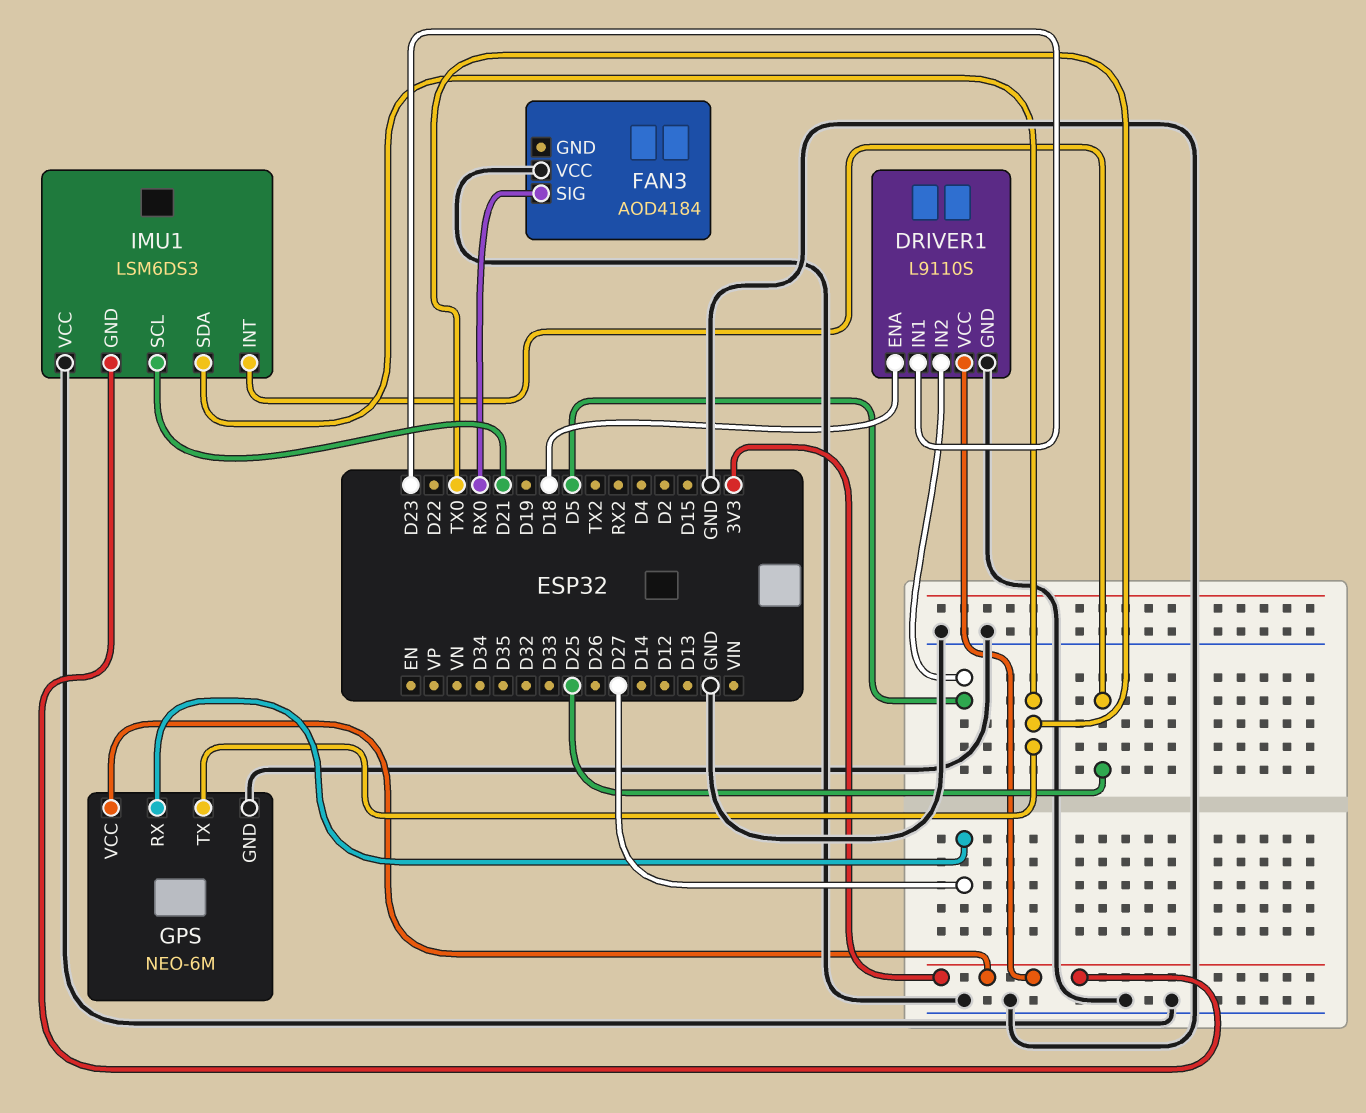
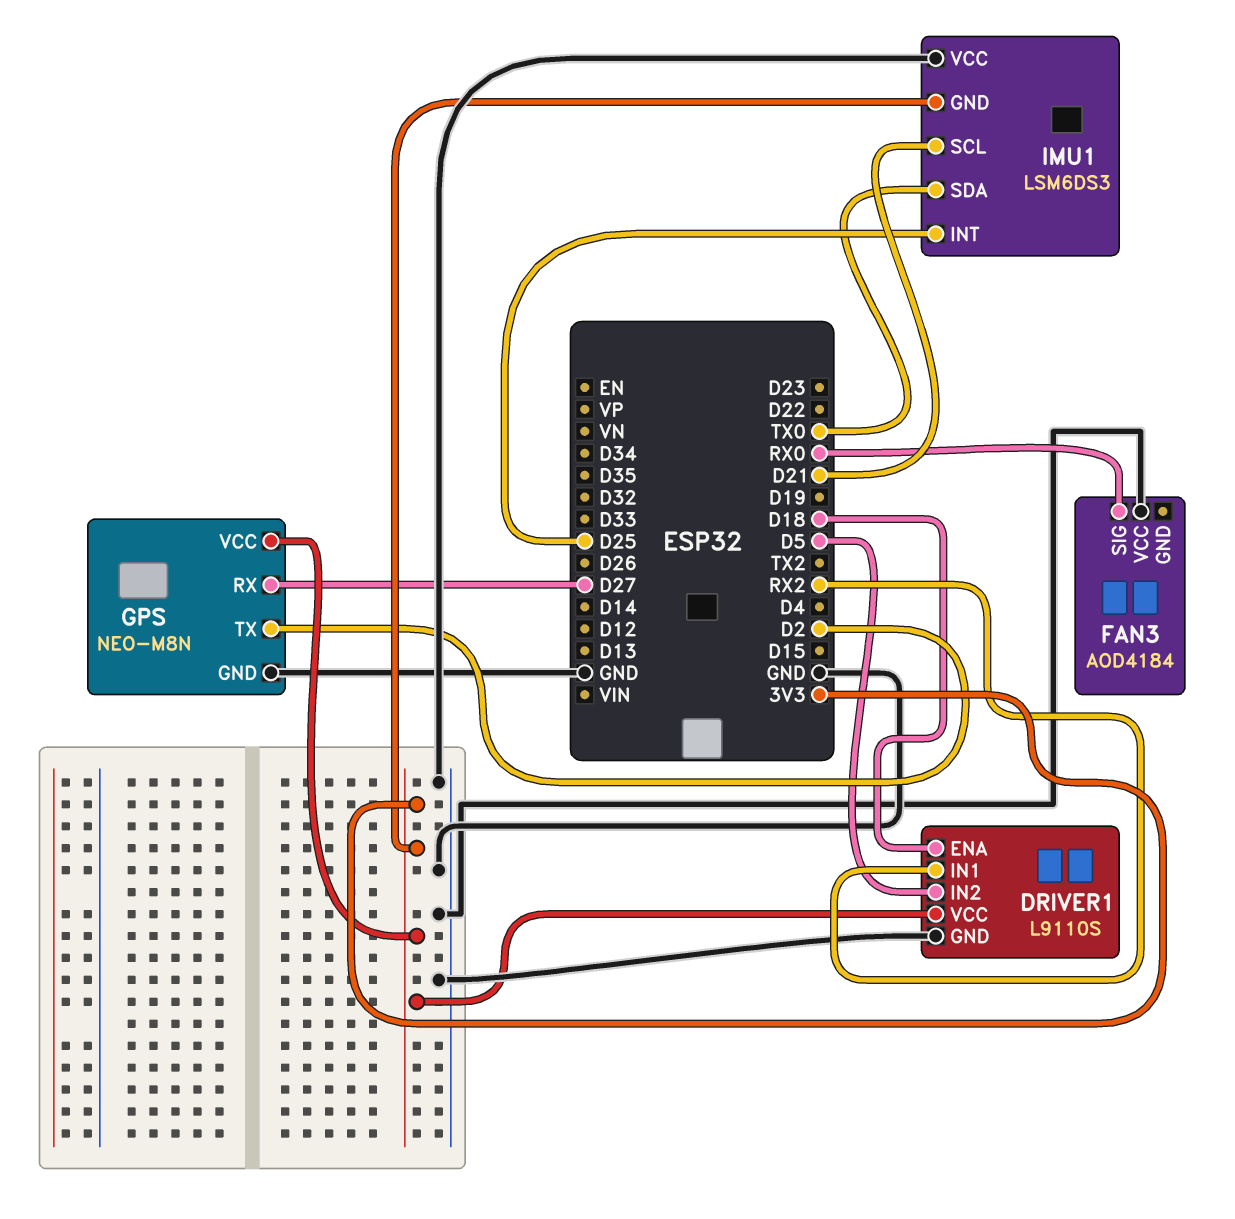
DRIVER1 pin IN1: D23 -> RX2
GPS: NEO-6M -> NEO-M8N
GPS pin TX: TX0 -> D2

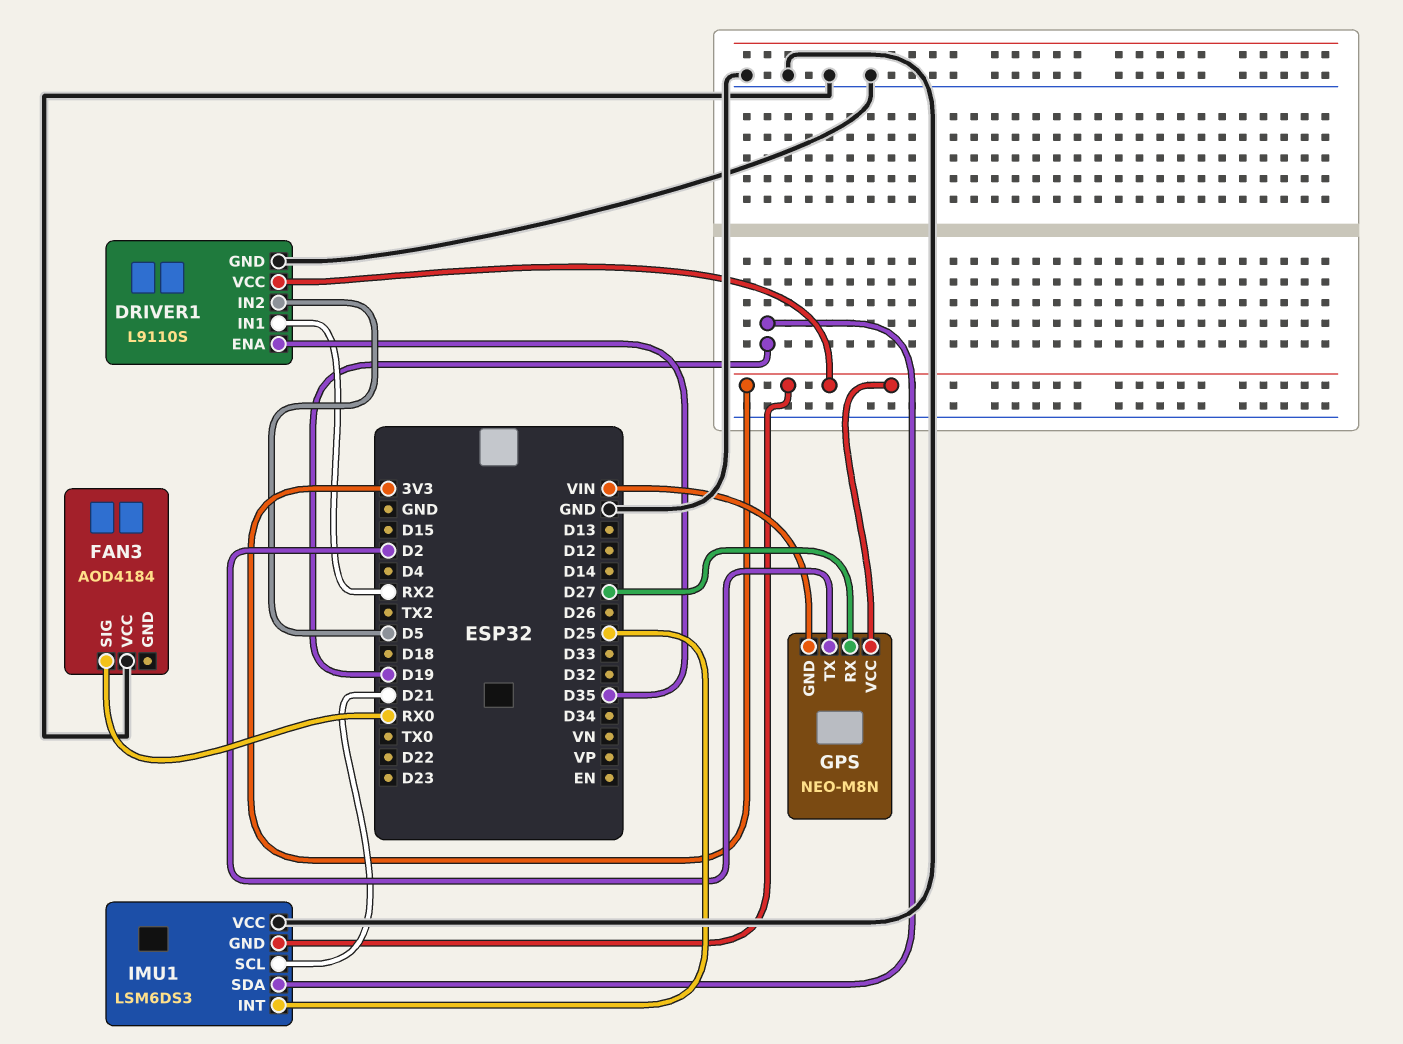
DRIVER1 pin ENA: D18 -> D35
GPS pin GND: GND -> VIN
IMU1 pin SDA: TX0 -> D19

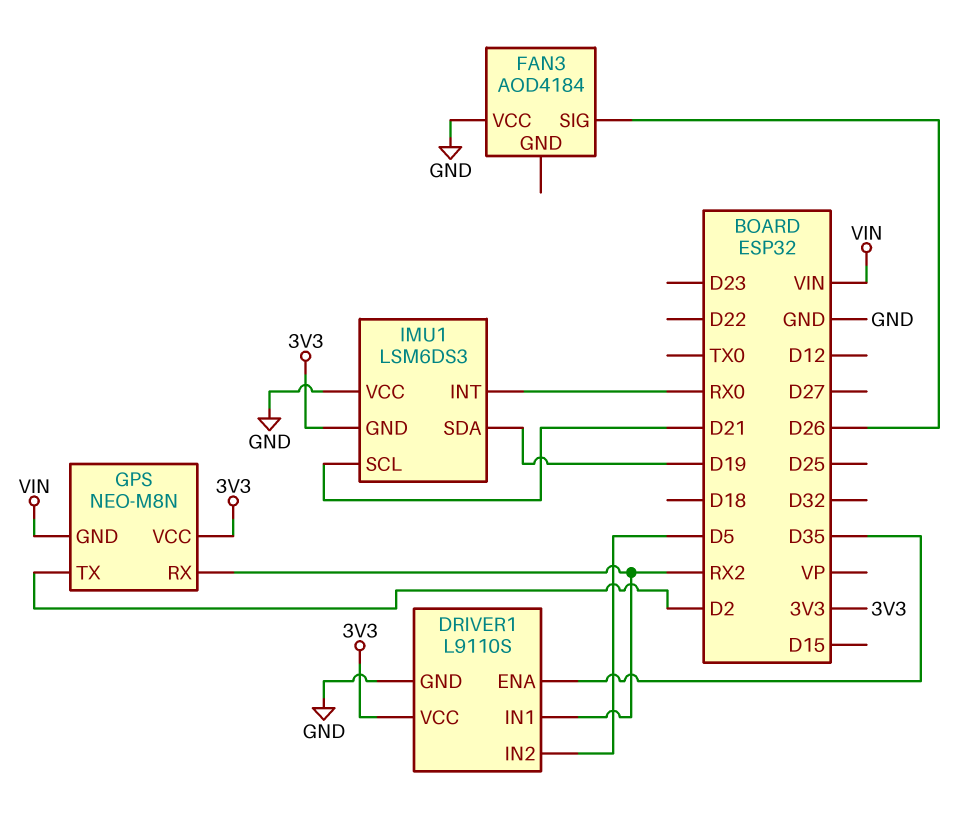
FAN3 pin SIG: RX0 -> D26
GPS pin RX: D27 -> RX2
IMU1 pin INT: D25 -> RX0

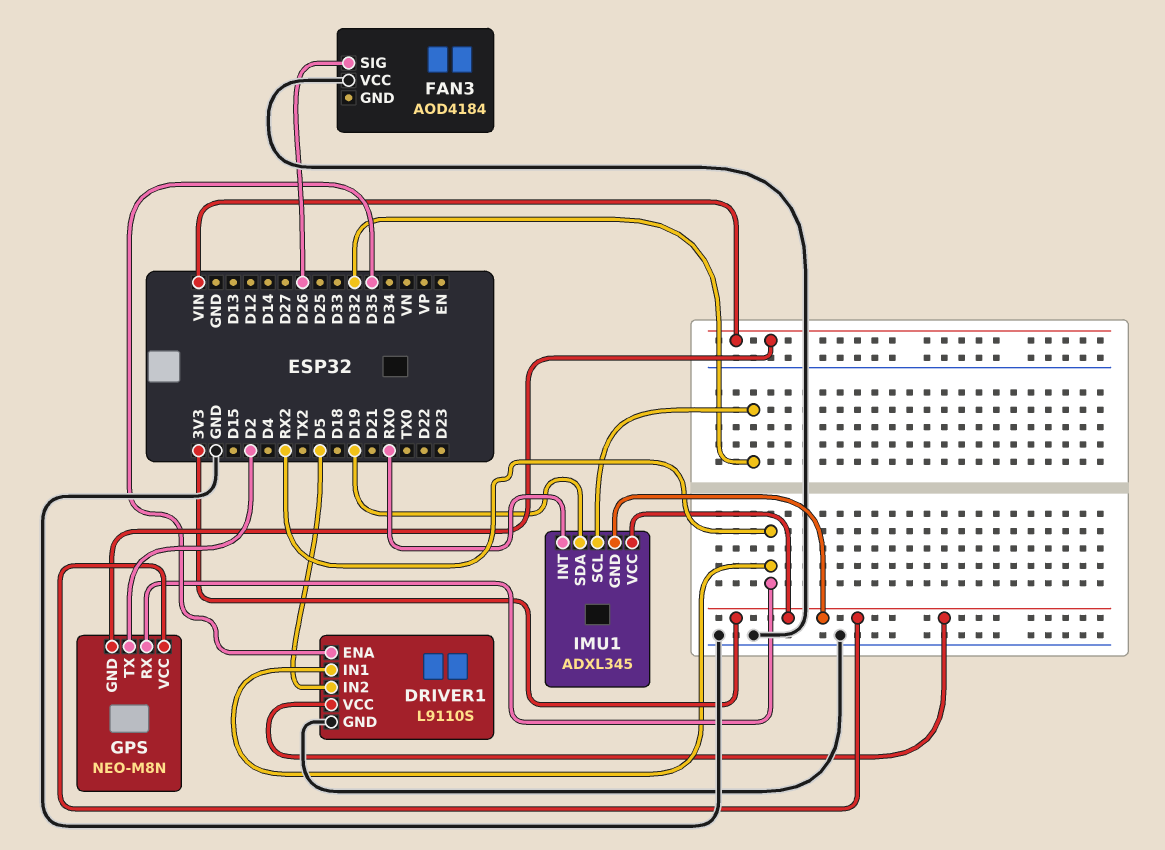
IMU1: LSM6DS3 -> ADXL345
IMU1 pin SCL: D21 -> D32
IMU1 pin VCC: GND -> 3V3

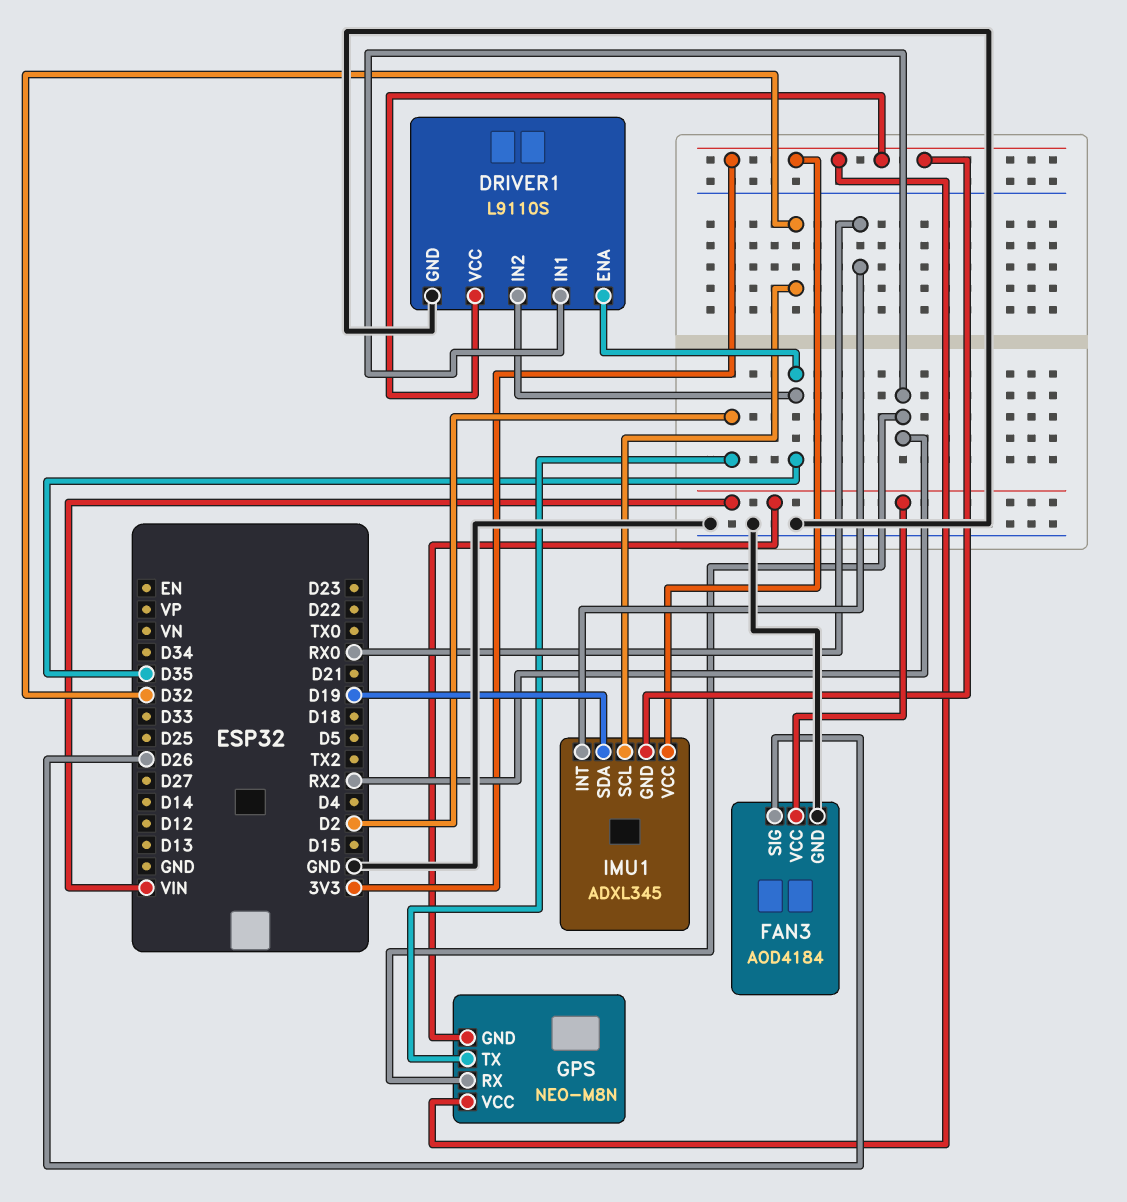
DRIVER1 pin IN2: D5 -> D35
FAN3 pin GND: none -> GND
FAN3 pin VCC: GND -> VIN

